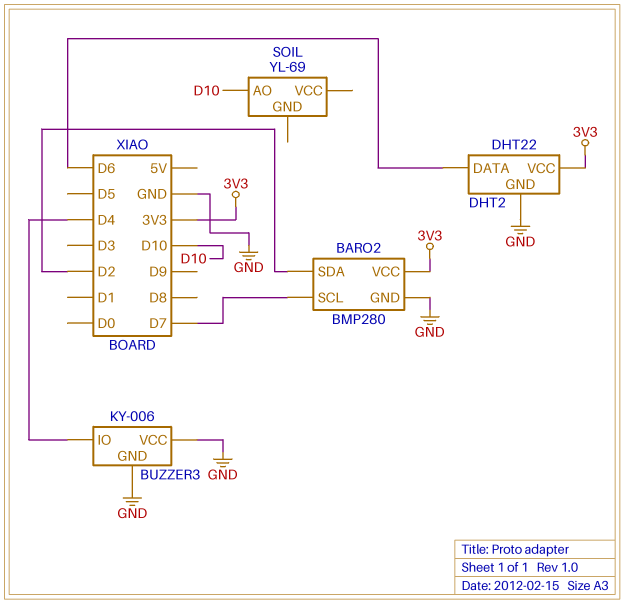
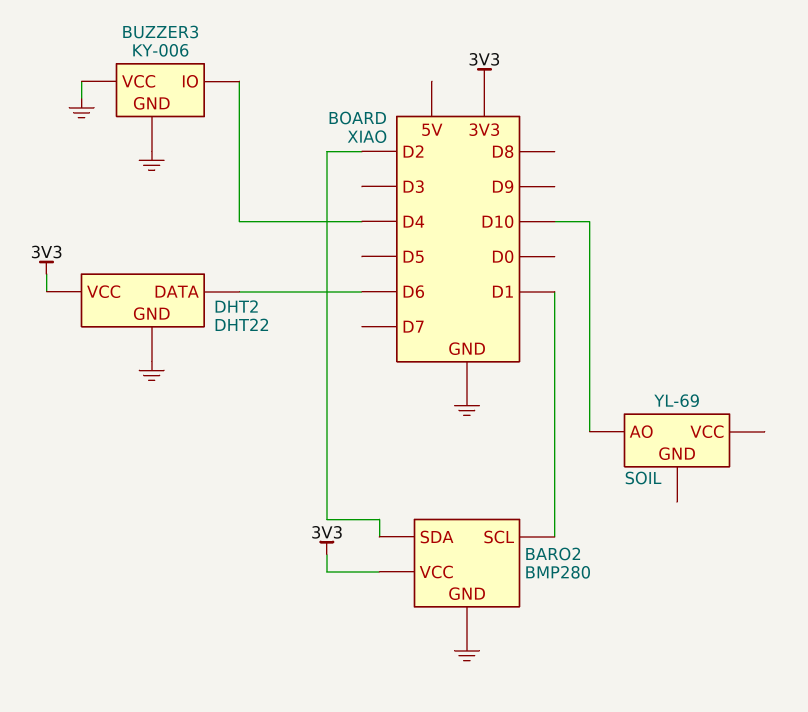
BARO2 pin SCL: D7 -> D1

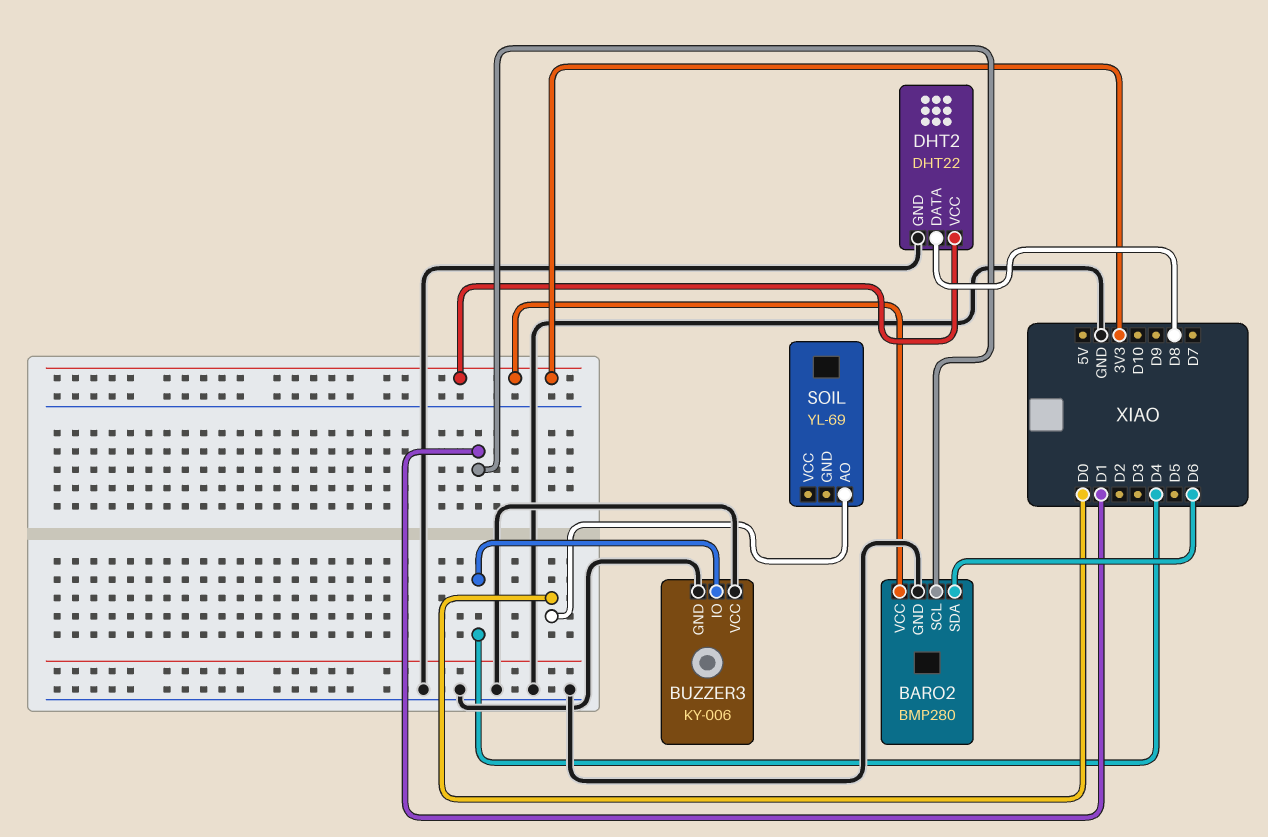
BARO2 pin SDA: D2 -> D6
DHT2 pin DATA: D6 -> D8
SOIL pin AO: D10 -> D0

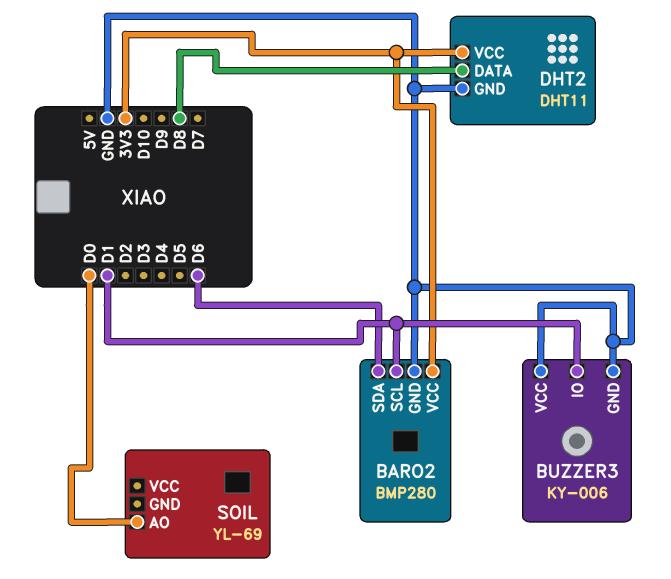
BUZZER3 pin IO: D4 -> D1
DHT2: DHT22 -> DHT11

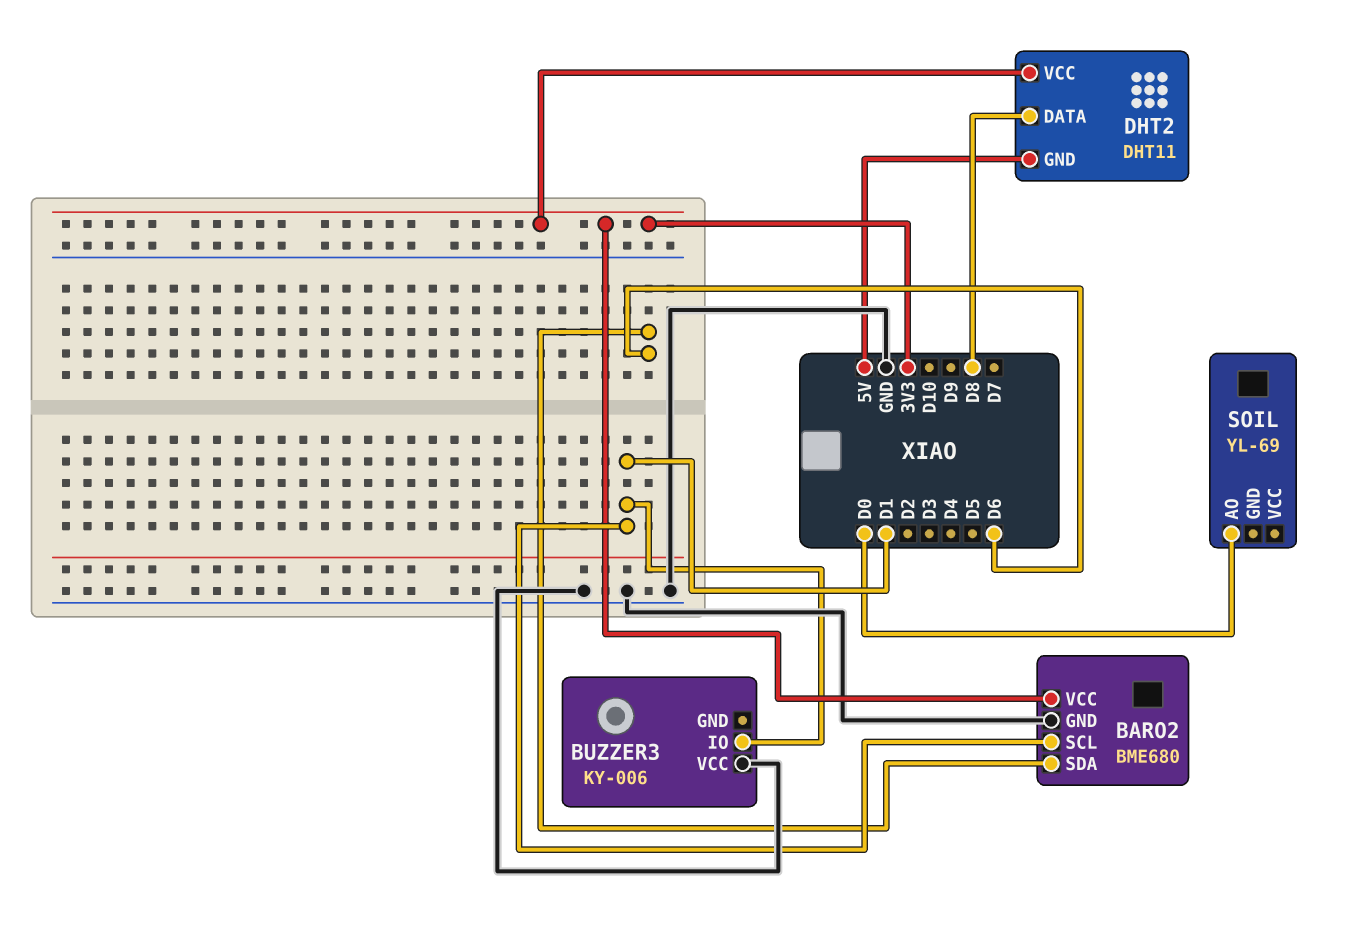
BARO2: BMP280 -> BME680
BUZZER3 pin GND: GND -> none
DHT2 pin GND: GND -> 5V

